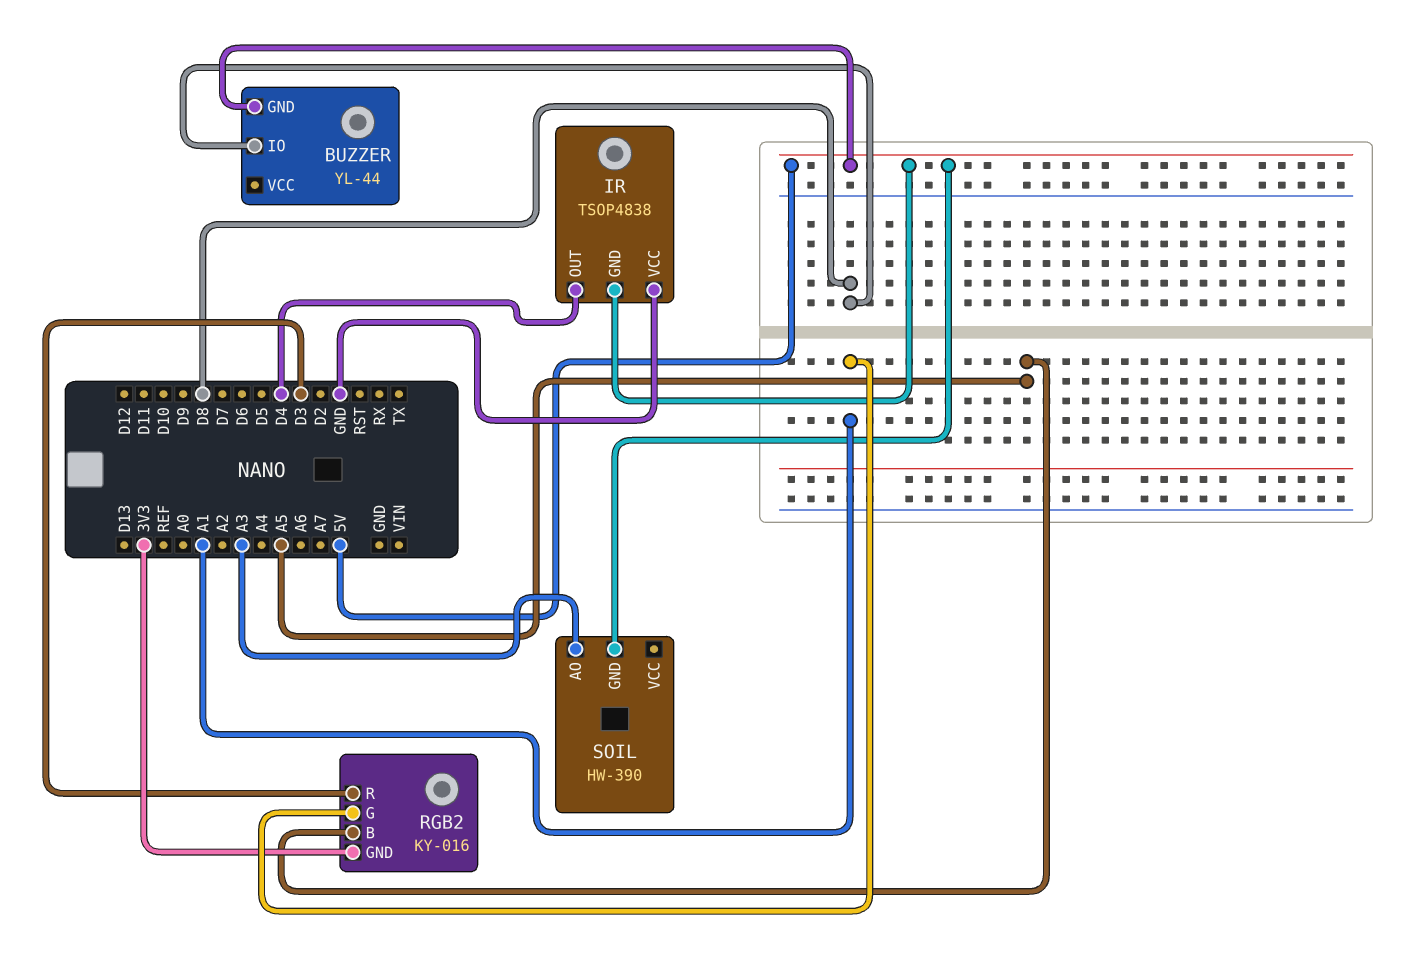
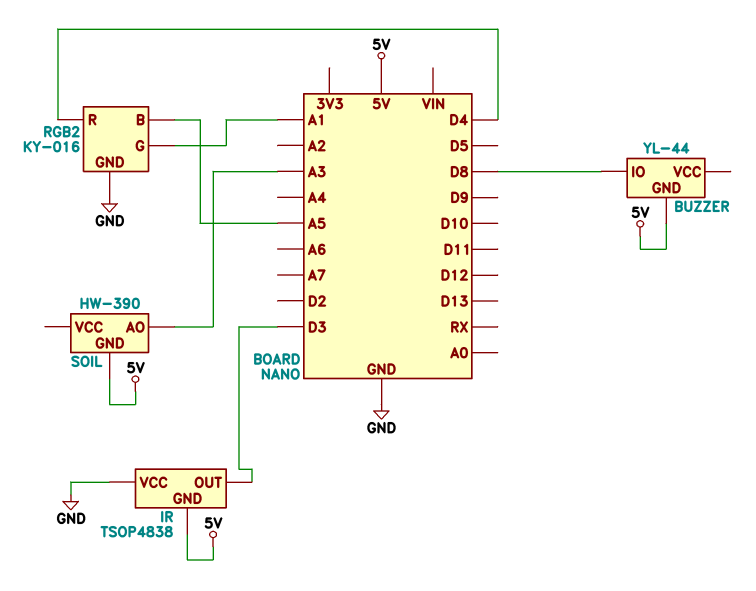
IR pin OUT: D4 -> D3
RGB2 pin GND: 3V3 -> GND
RGB2 pin R: D3 -> D4

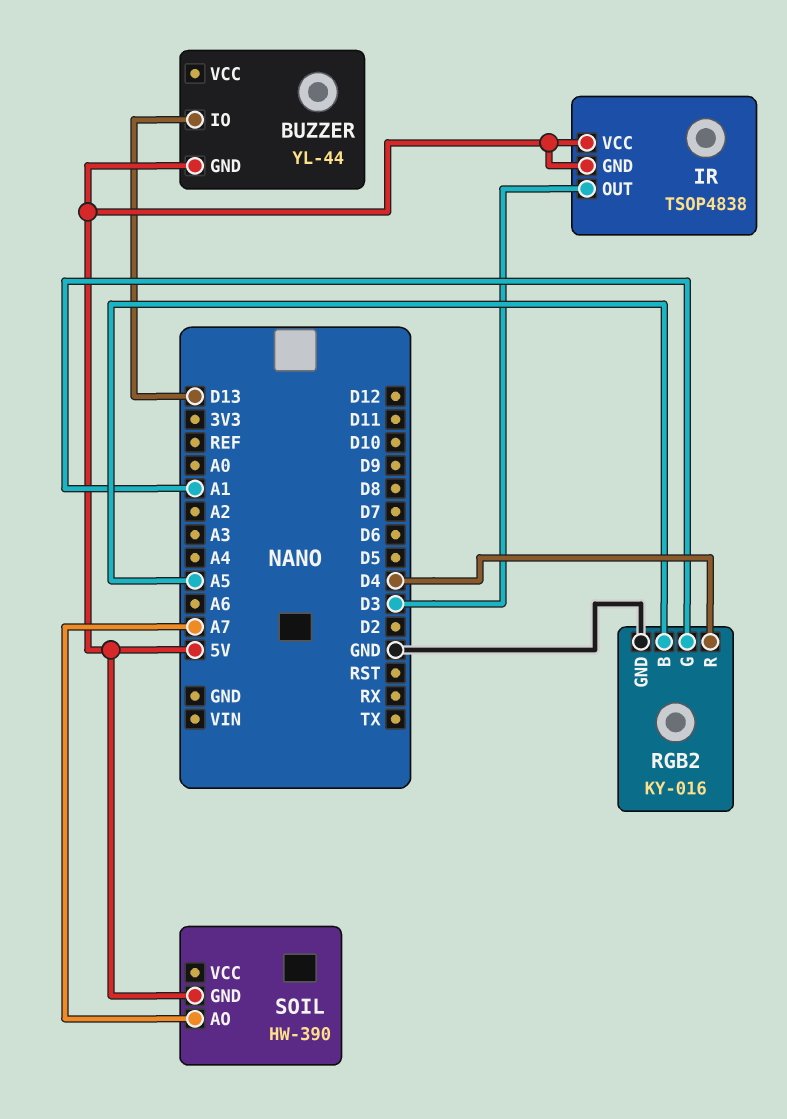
BUZZER pin IO: D8 -> D13
IR pin VCC: GND -> 5V
SOIL pin AO: A3 -> A7

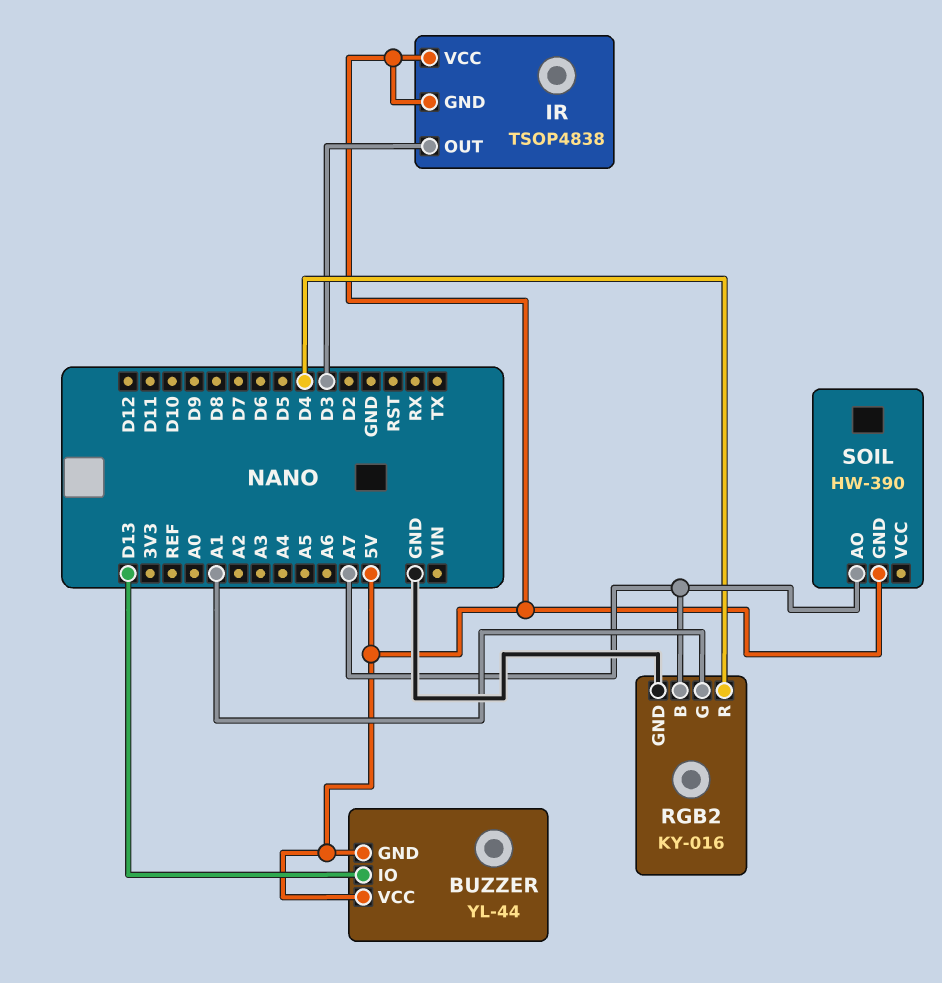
BUZZER pin VCC: none -> 5V
RGB2 pin B: A5 -> A7

